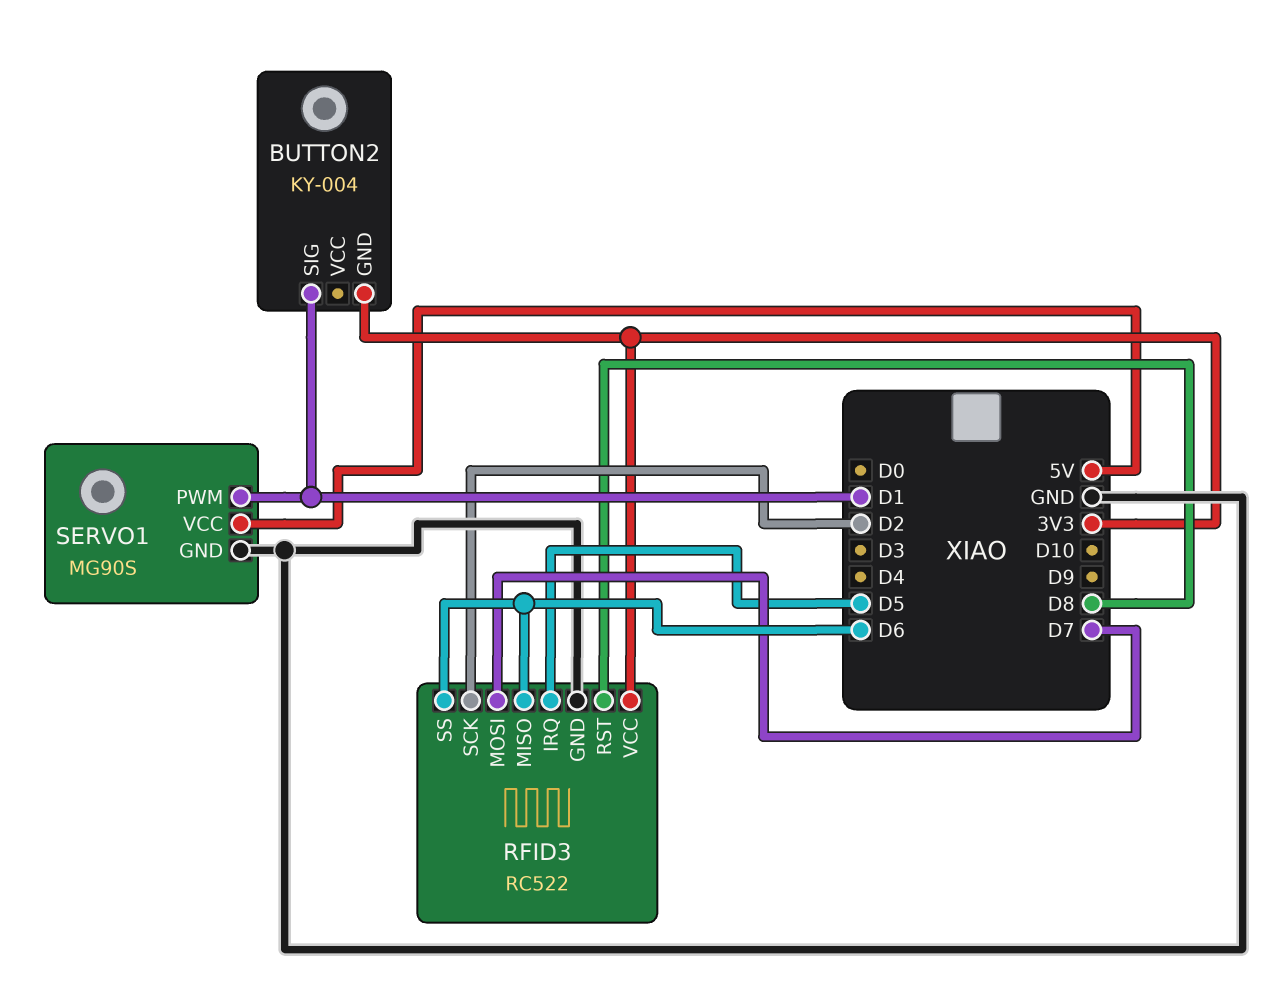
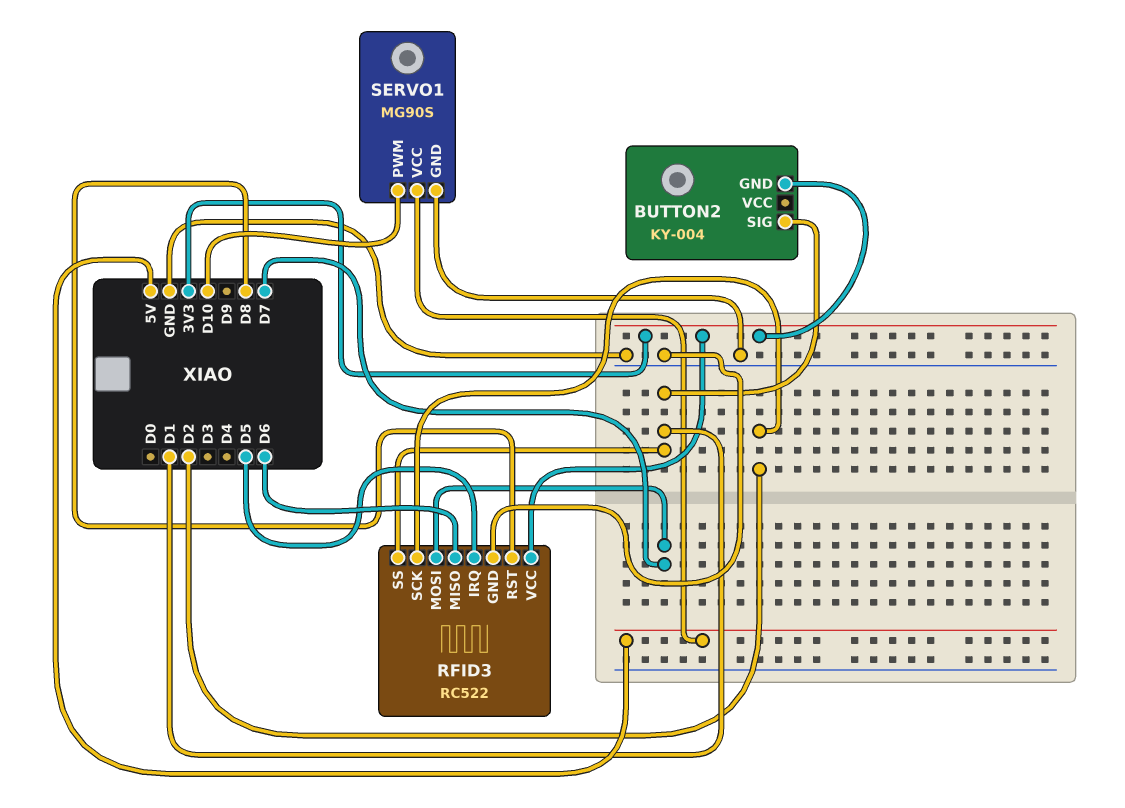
RFID3 pin SS: D6 -> D1
SERVO1 pin PWM: D1 -> D10

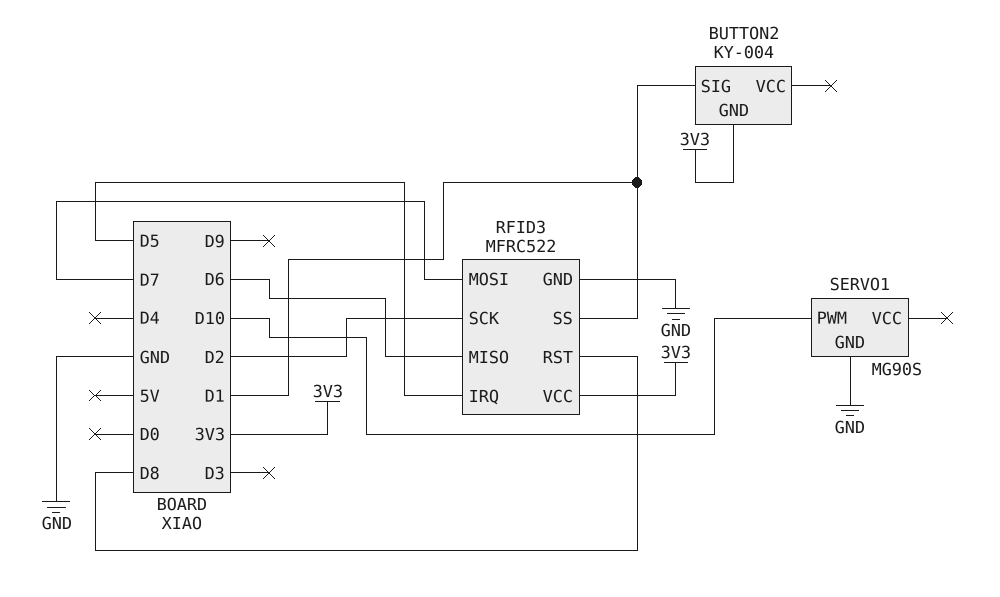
RFID3: RC522 -> MFRC522
SERVO1 pin VCC: 5V -> none

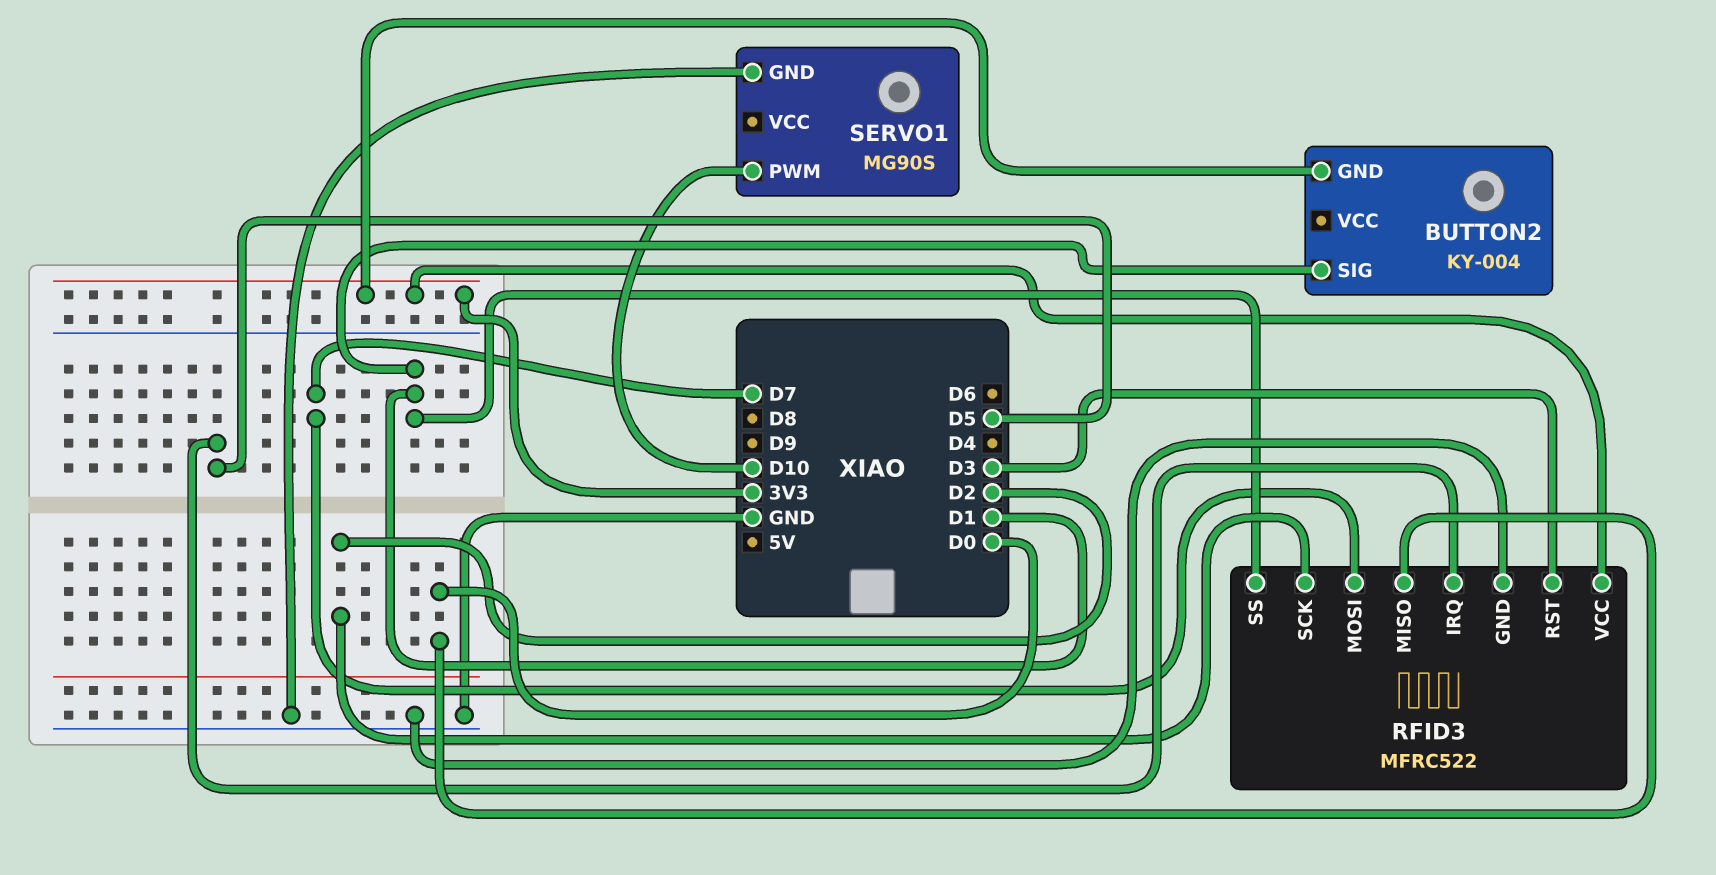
RFID3 pin MISO: D6 -> D0
RFID3 pin RST: D8 -> D3

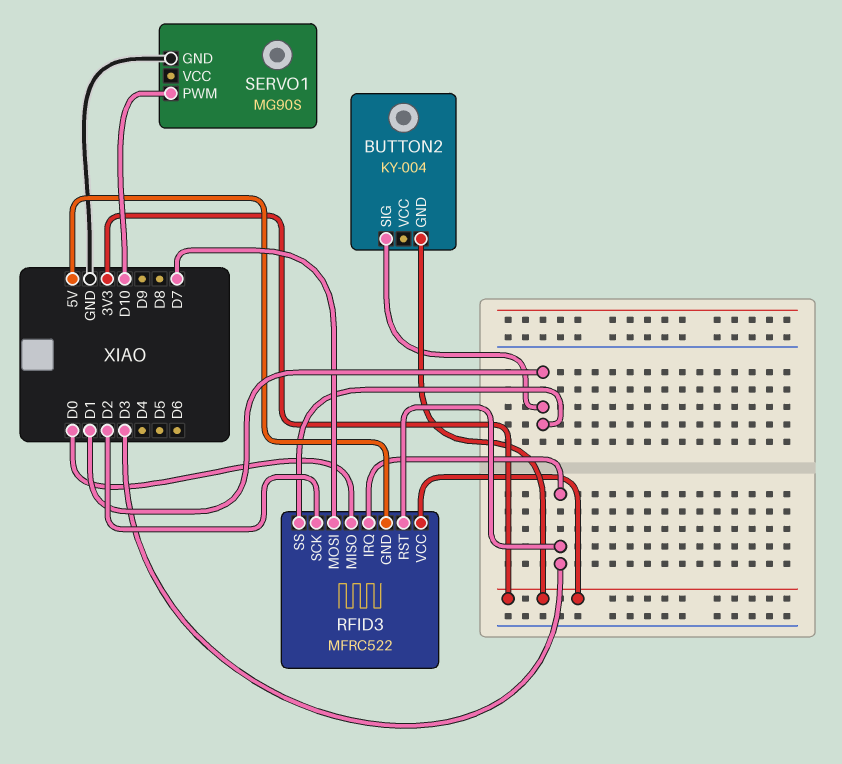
RFID3 pin GND: GND -> 5V
RFID3 pin IRQ: D5 -> D3

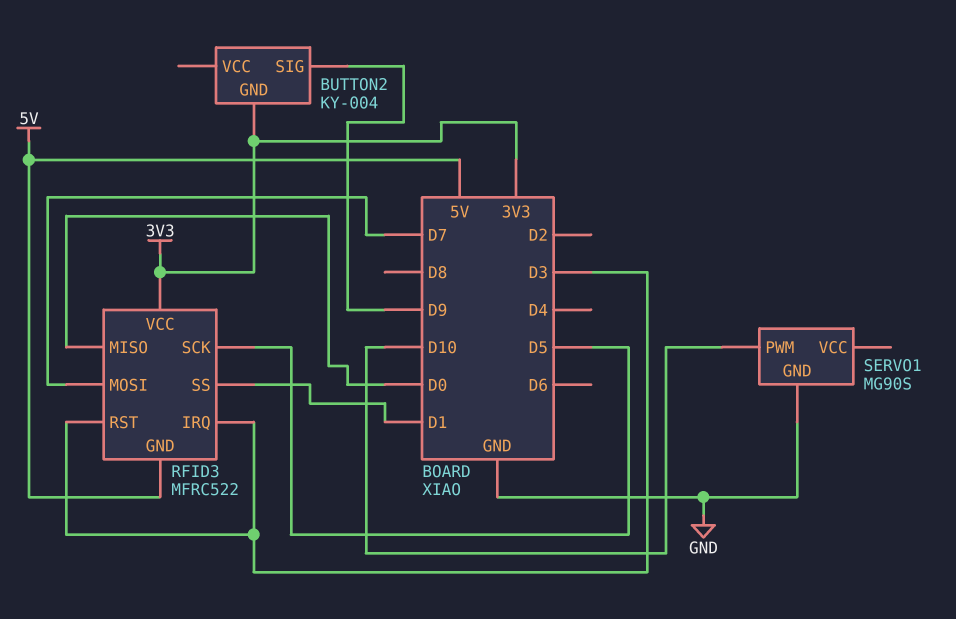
BUTTON2 pin SIG: D1 -> D9
RFID3 pin SCK: D2 -> D5

